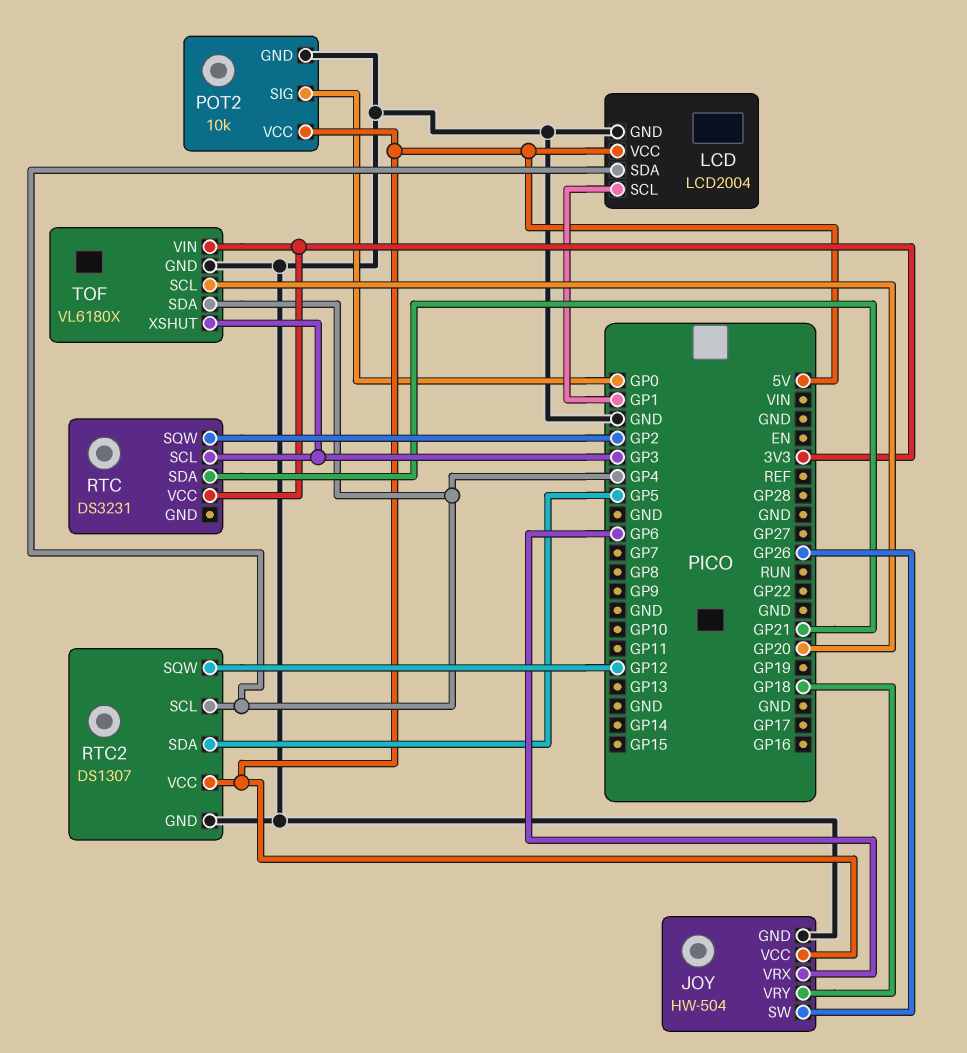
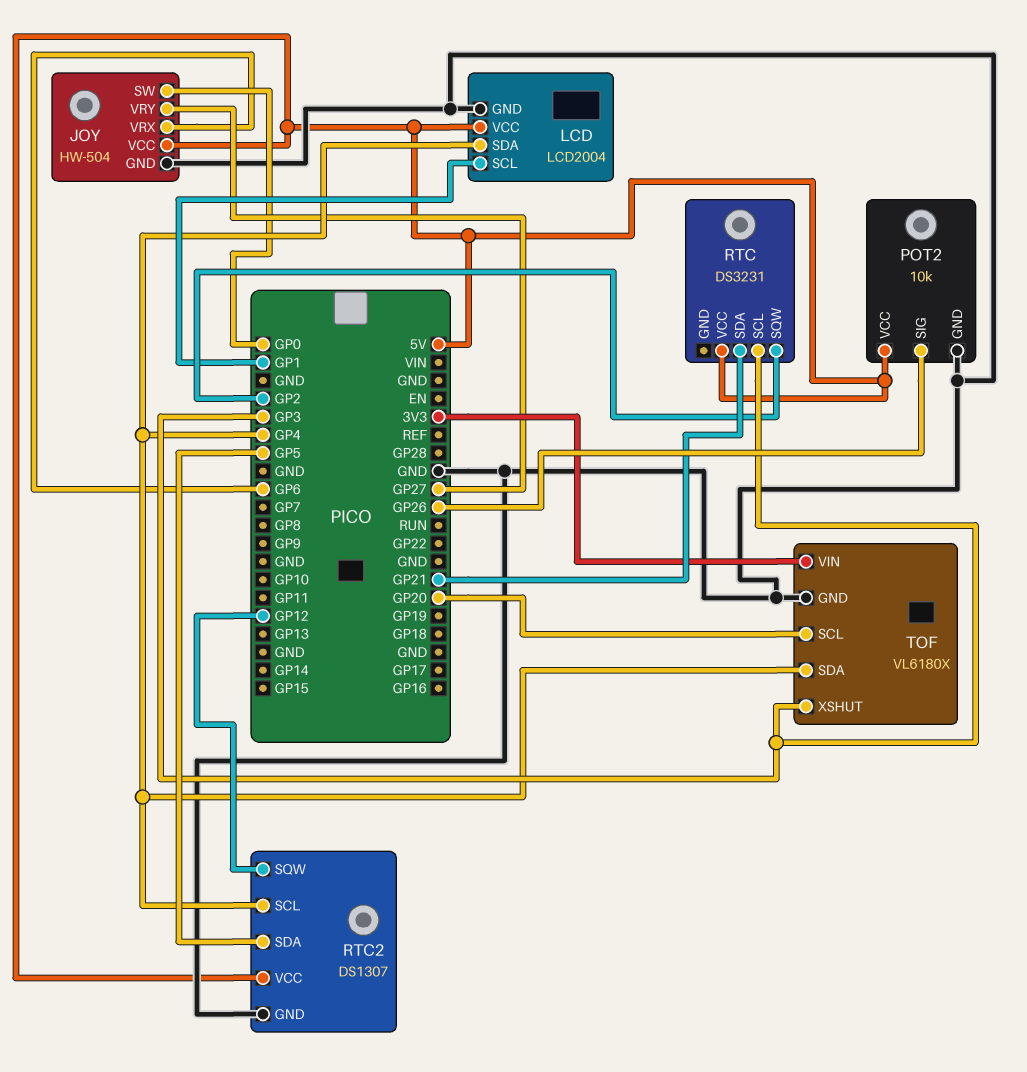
JOY pin SW: GP26 -> GP0
JOY pin VRY: GP18 -> GP27
POT2 pin SIG: GP0 -> GP26
RTC pin VCC: 3V3 -> 5V

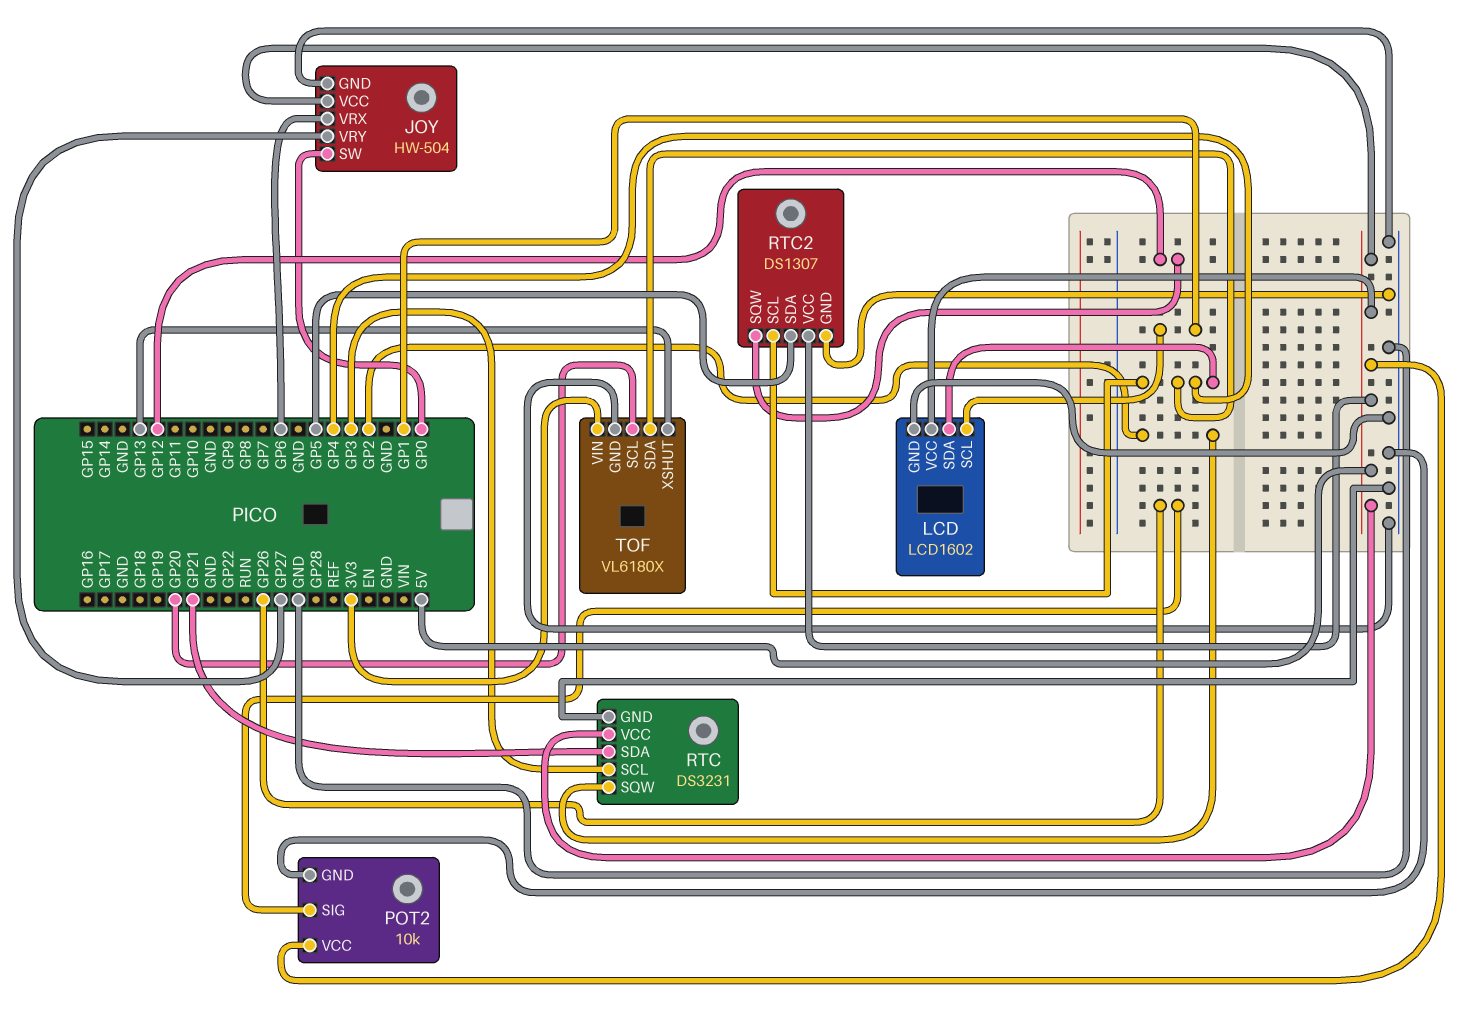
LCD: LCD2004 -> LCD1602
RTC pin GND: none -> GND
TOF pin XSHUT: GP3 -> GP13

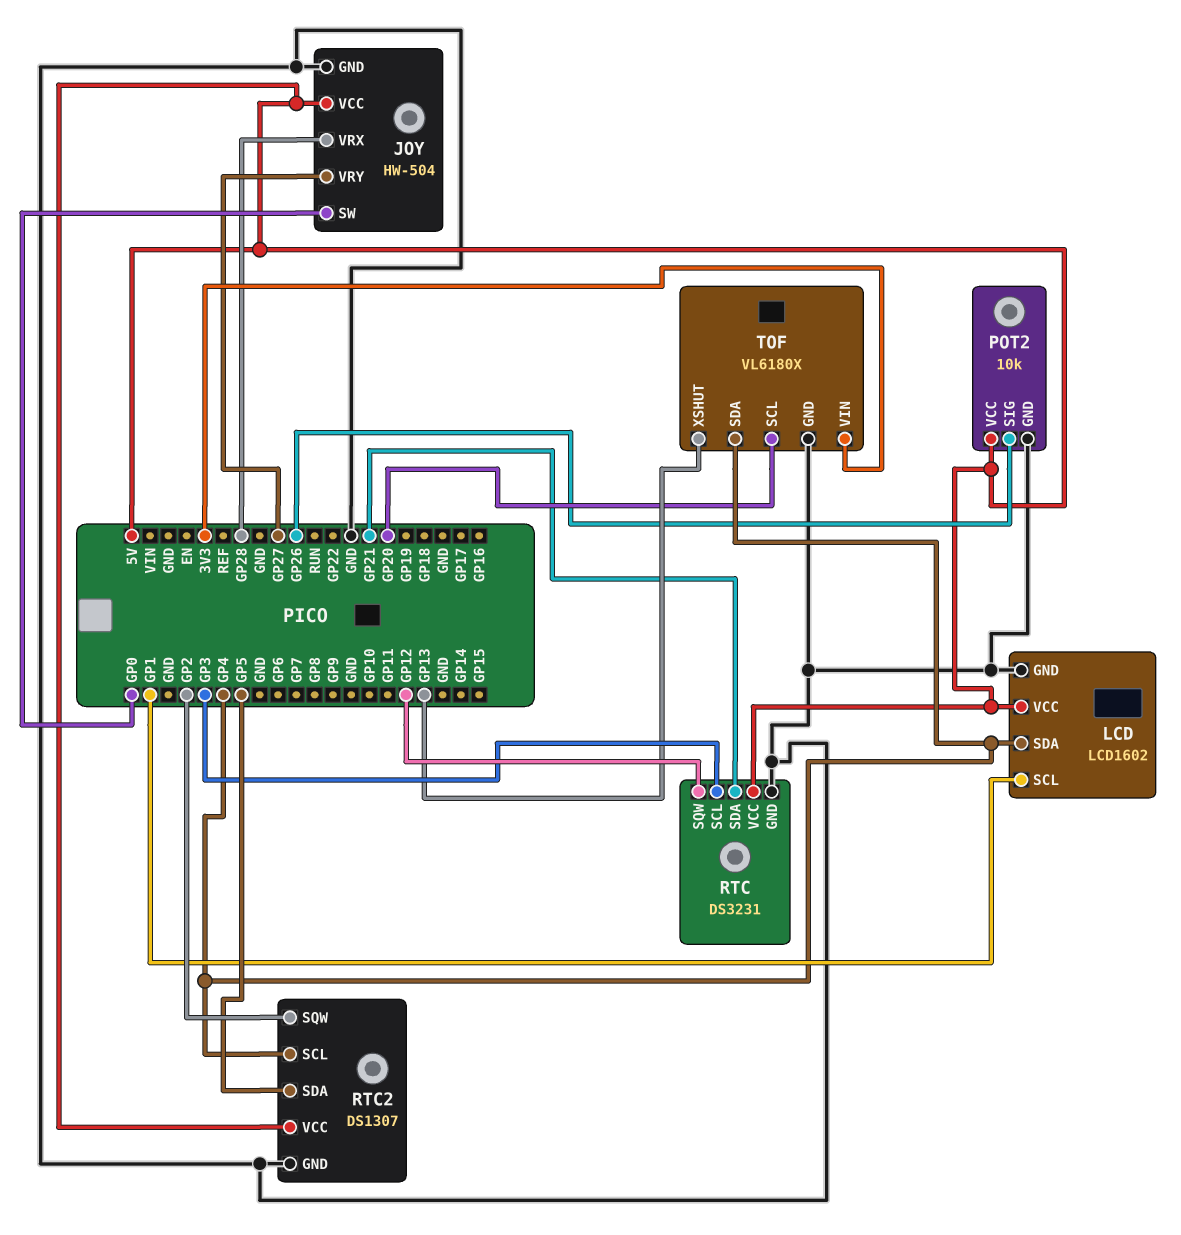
JOY pin VRX: GP6 -> GP28
RTC pin SQW: GP2 -> GP12
RTC2 pin SQW: GP12 -> GP2

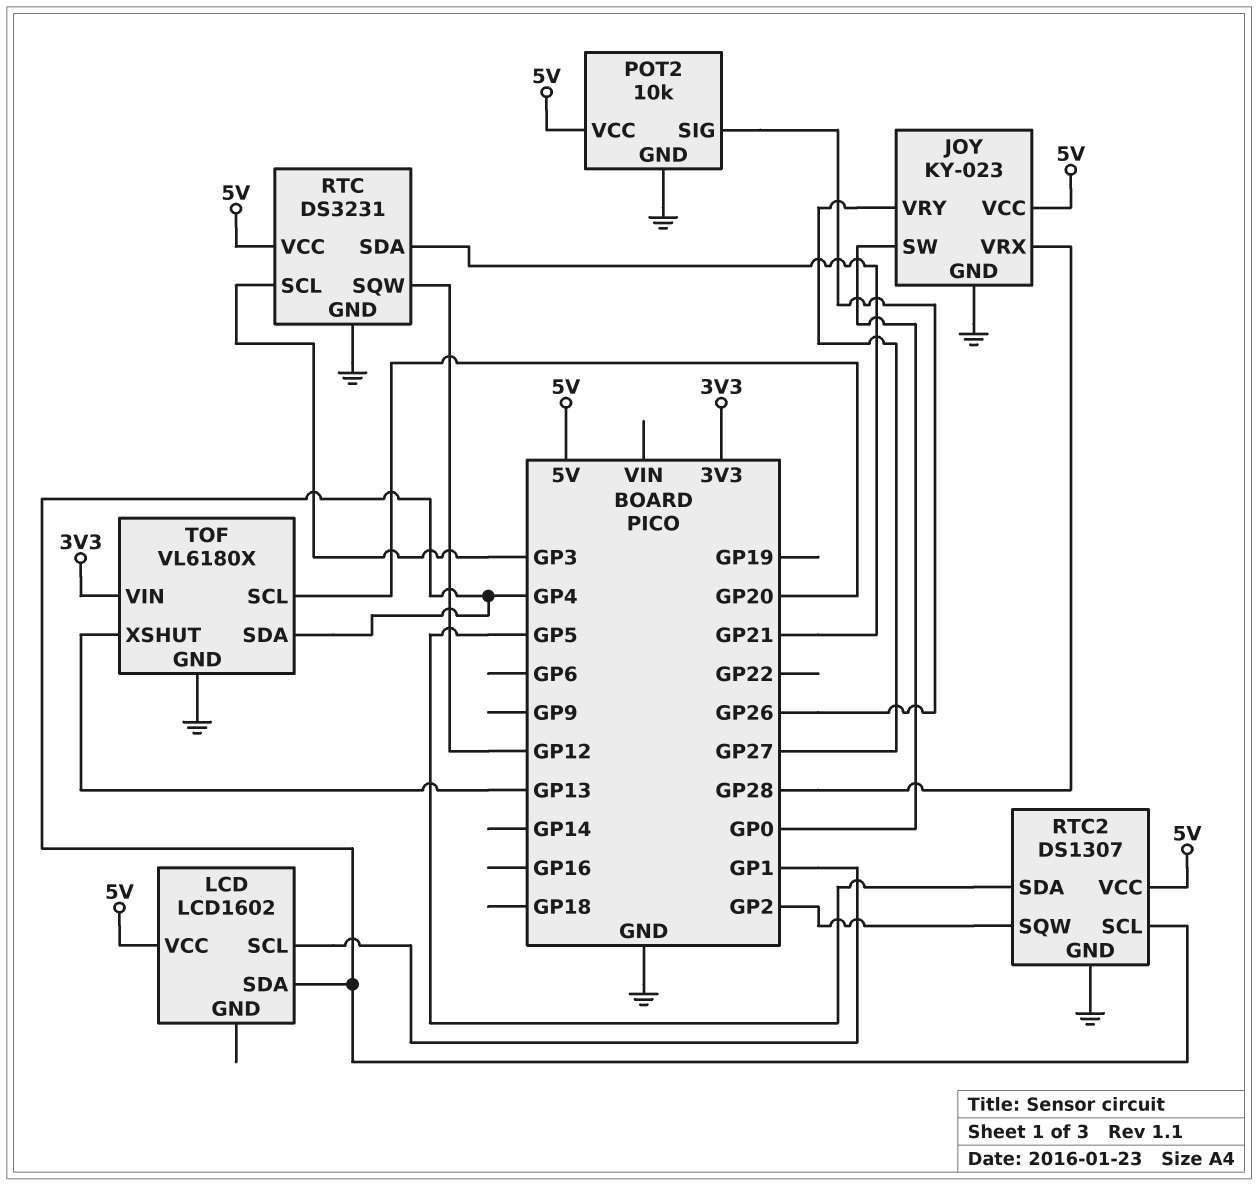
JOY: HW-504 -> KY-023
LCD pin GND: GND -> none

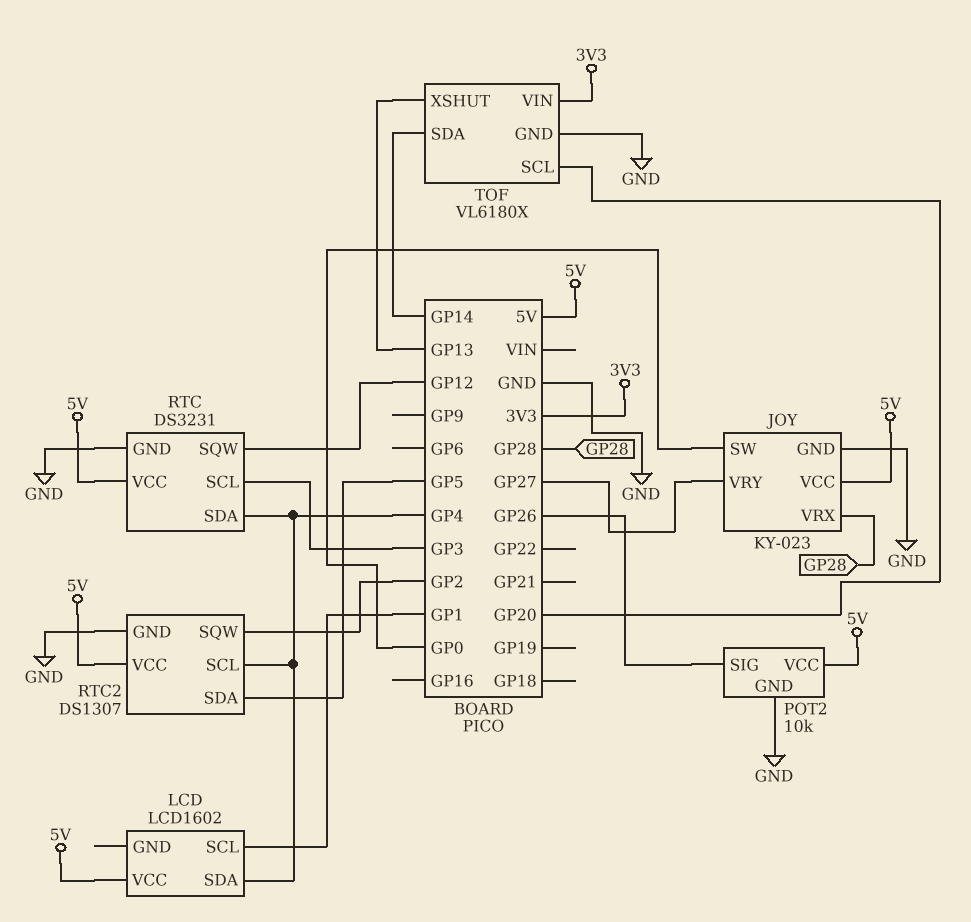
RTC pin SDA: GP21 -> GP4
TOF pin SDA: GP4 -> GP14

